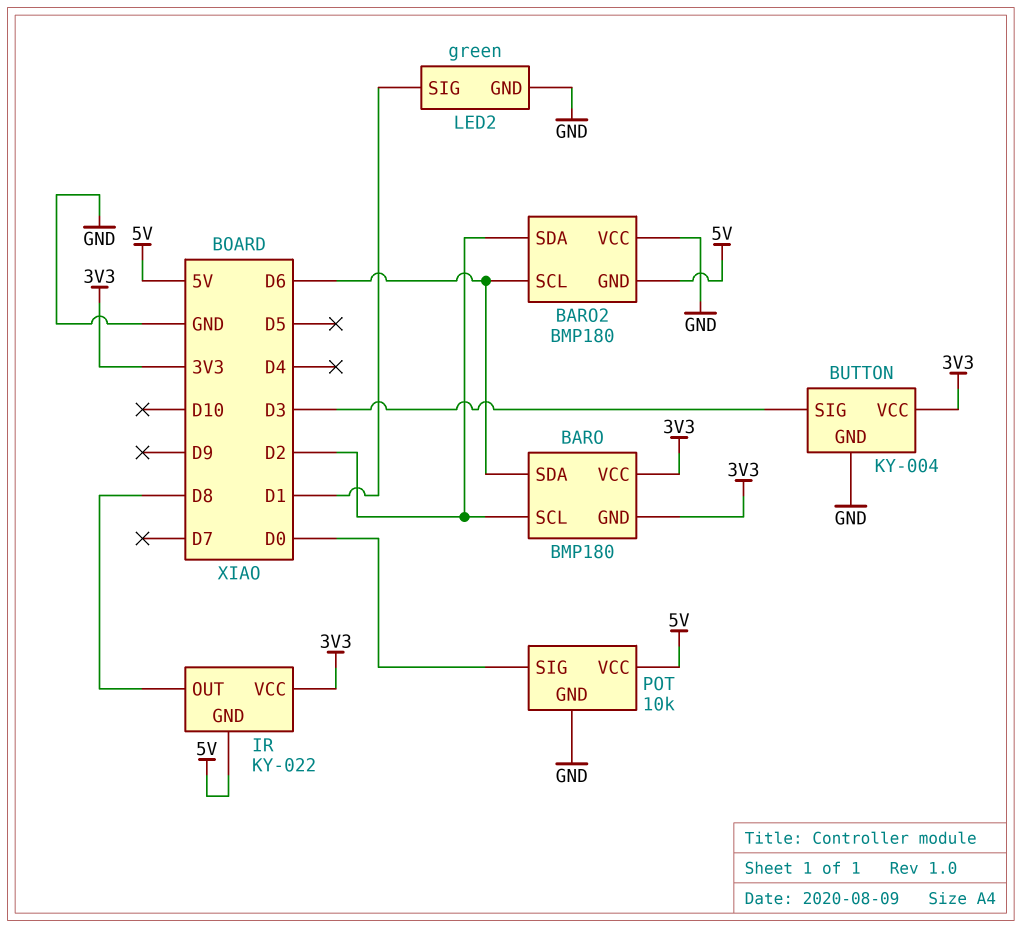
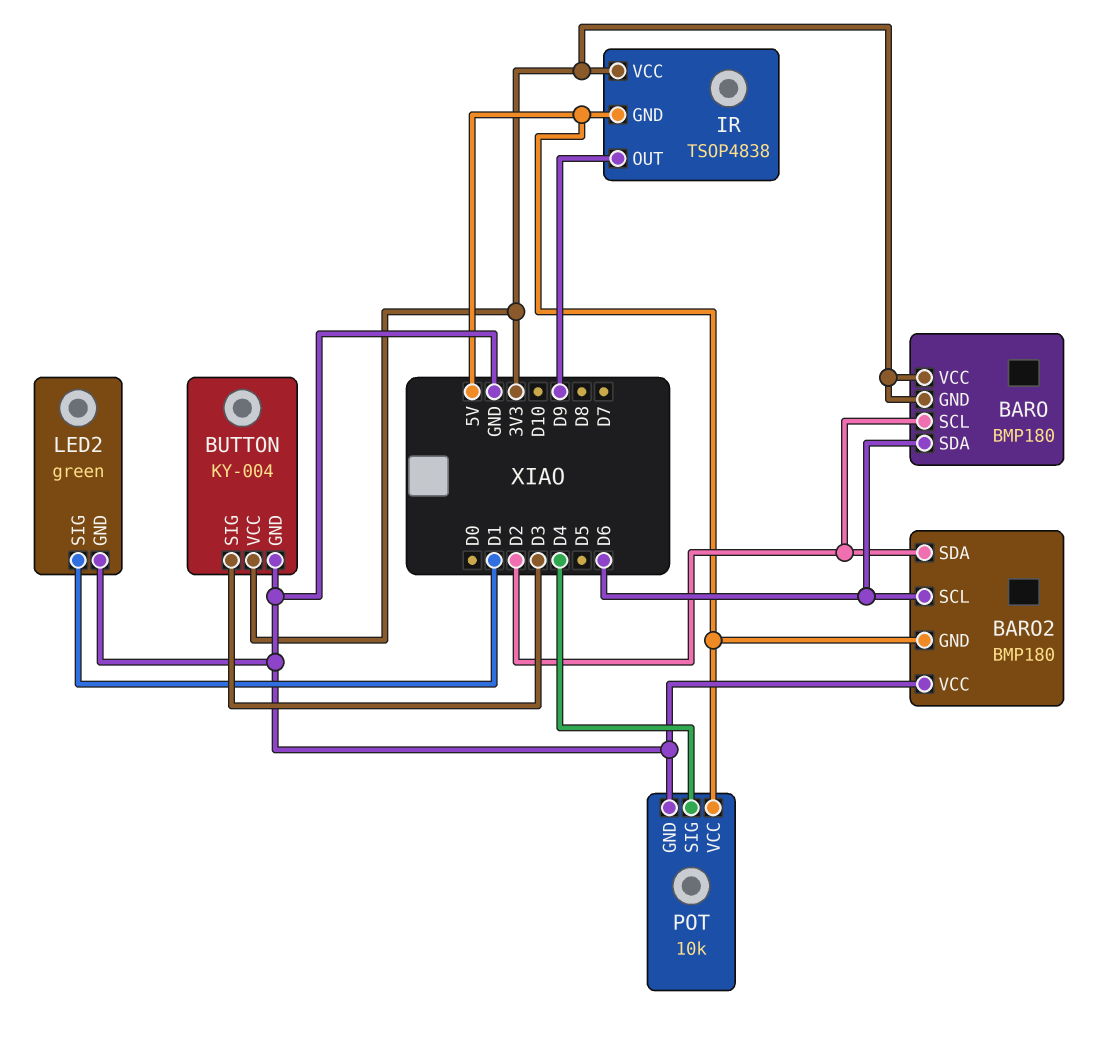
IR: KY-022 -> TSOP4838
IR pin OUT: D8 -> D9
POT pin SIG: D0 -> D4

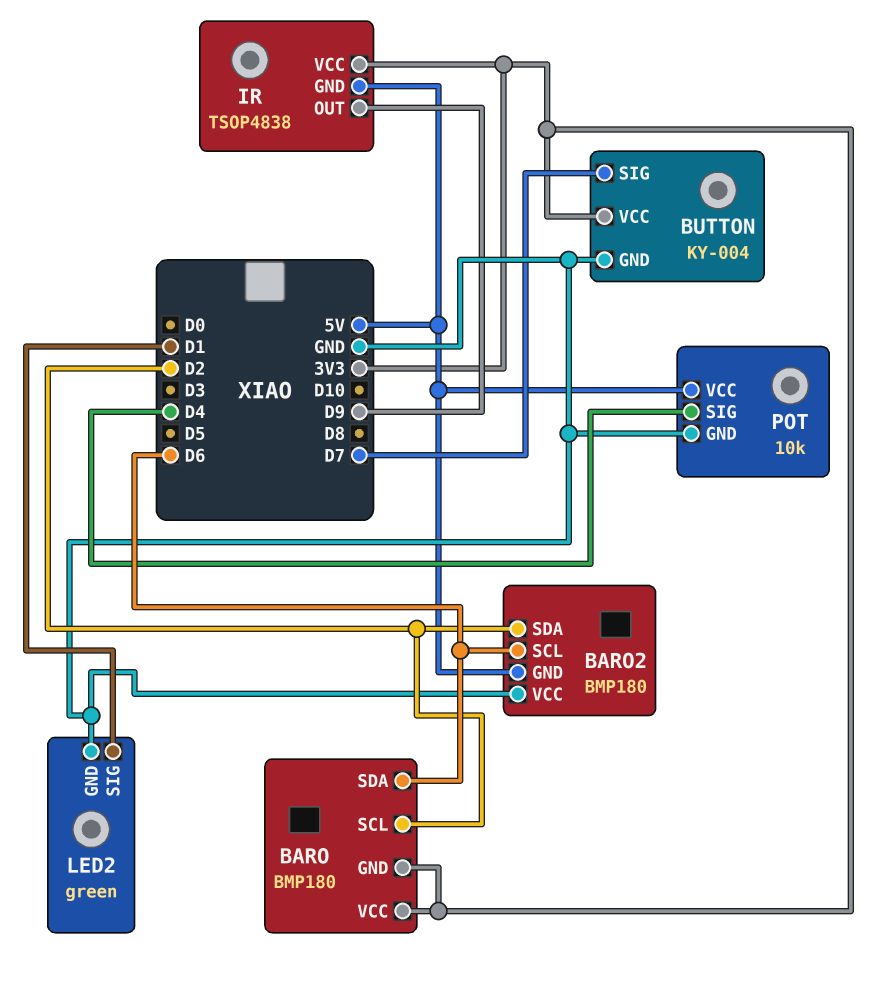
BUTTON pin SIG: D3 -> D7

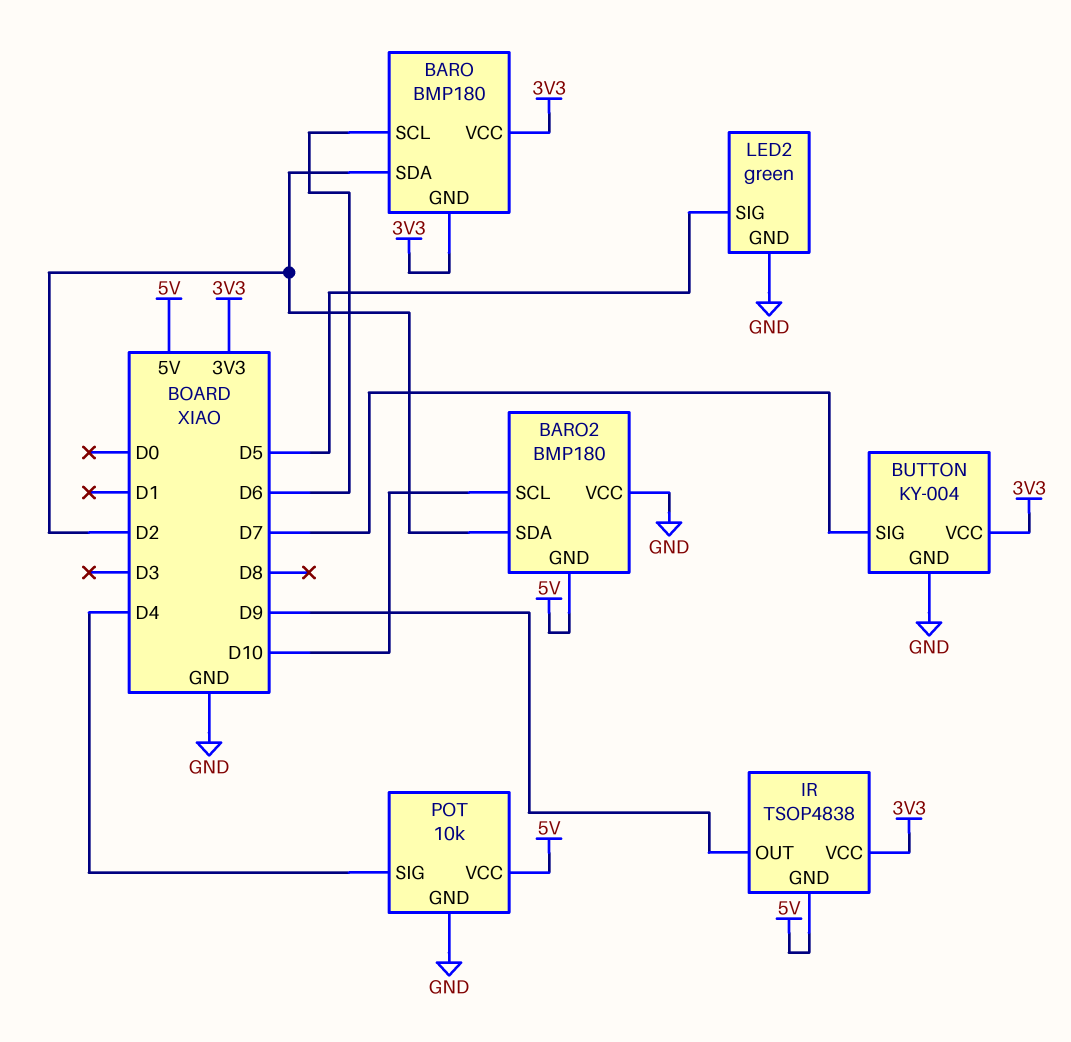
BARO pin SCL: D2 -> D6
BARO pin SDA: D6 -> D2
BARO2 pin SCL: D6 -> D10
LED2 pin SIG: D1 -> D5

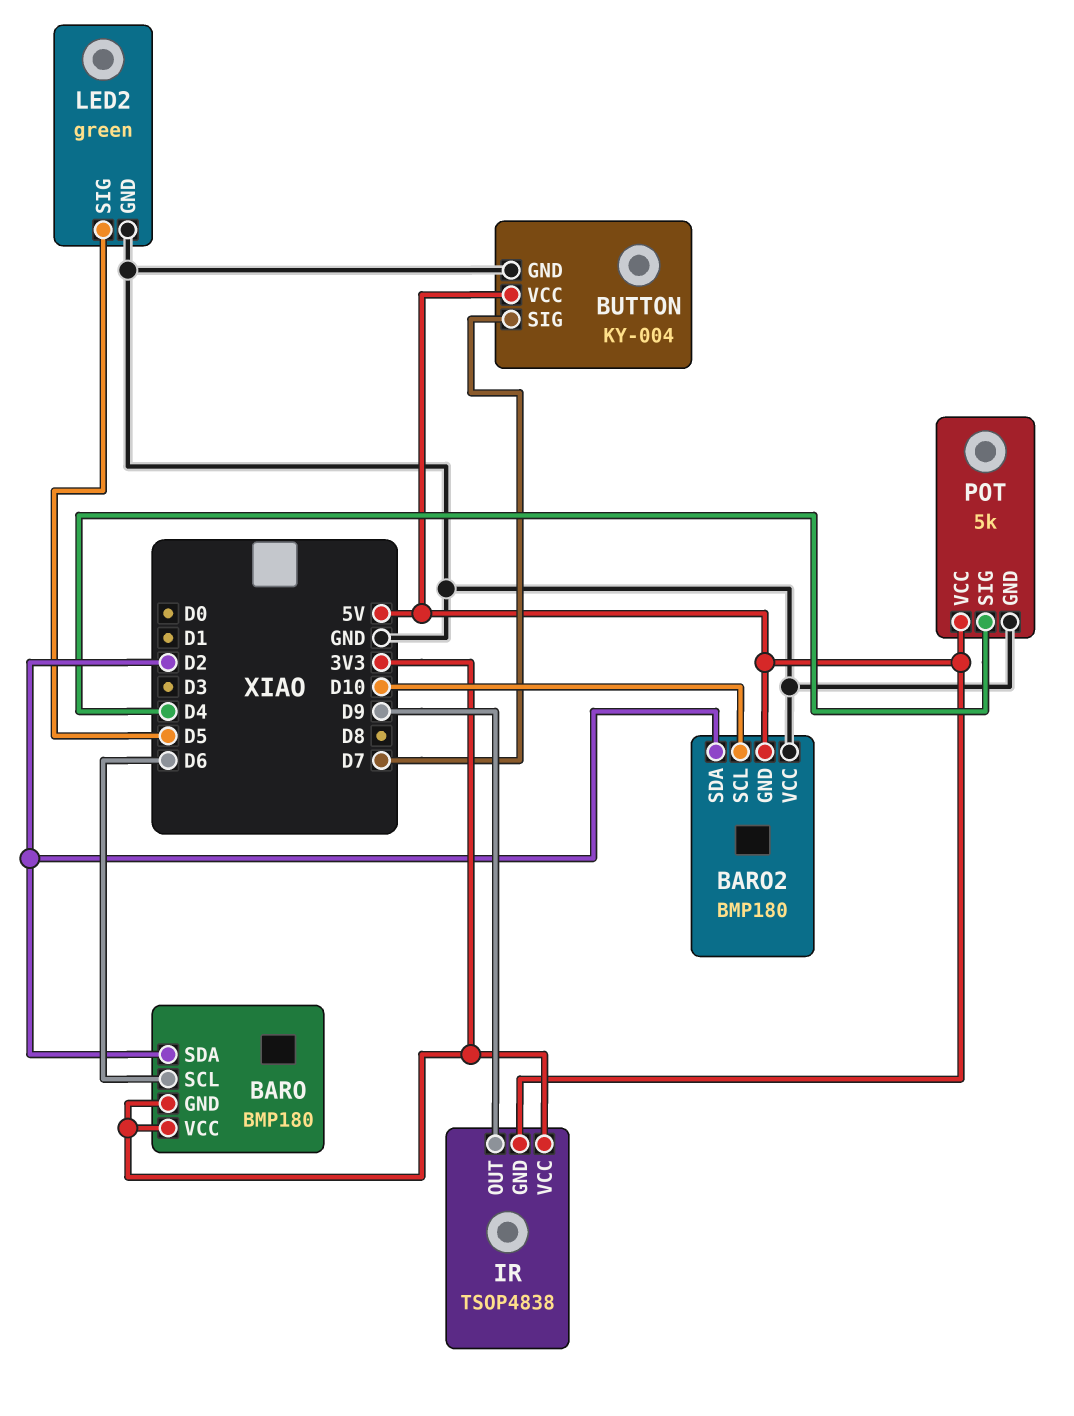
BUTTON pin VCC: 3V3 -> 5V
POT: 10k -> 5k

